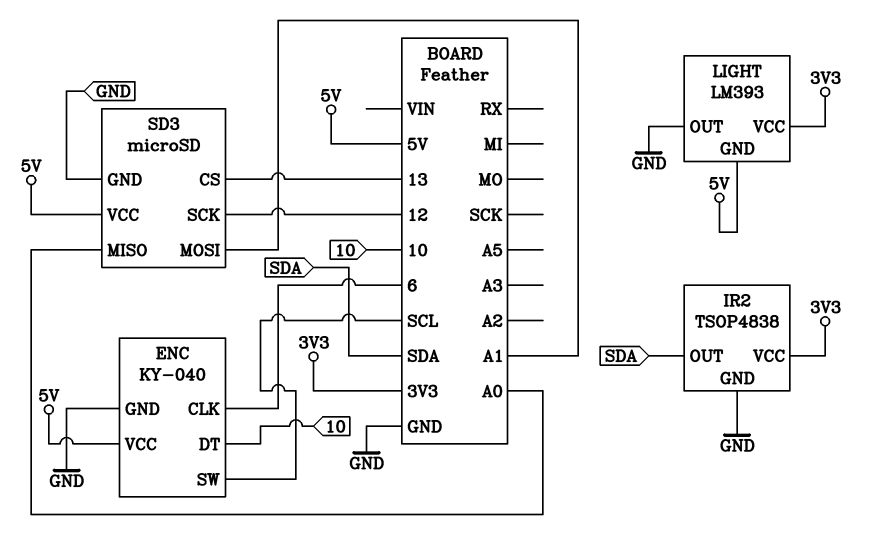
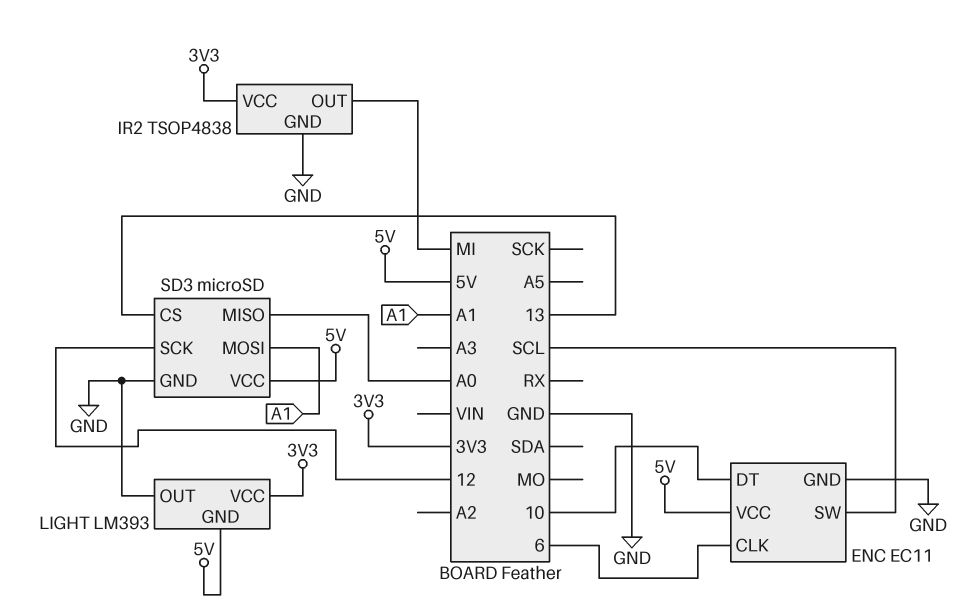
ENC: KY-040 -> EC11
IR2 pin OUT: SDA -> MI

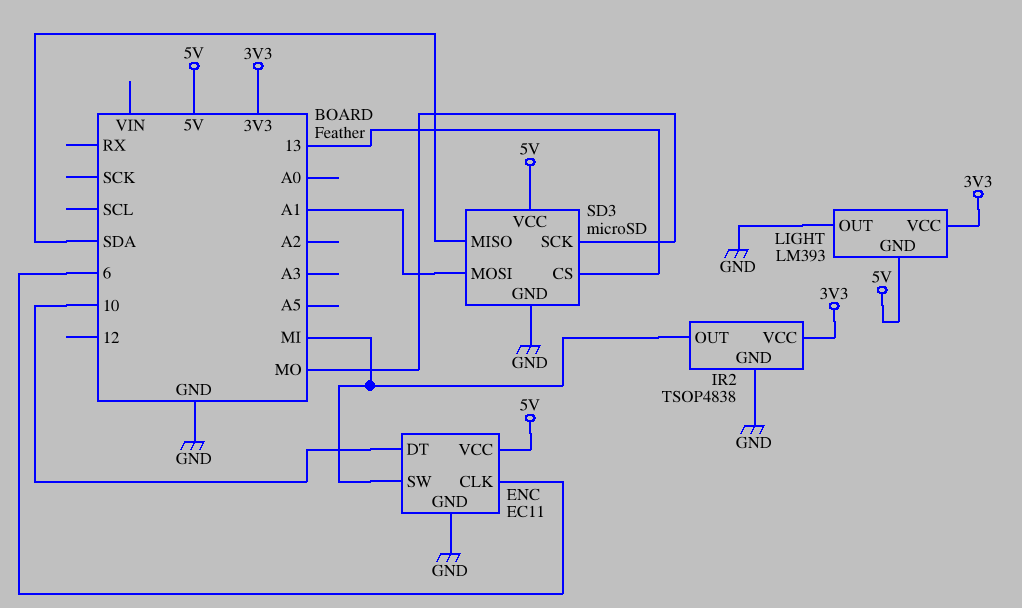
ENC pin SW: SCL -> MI
SD3 pin MISO: A0 -> SDA
SD3 pin SCK: 12 -> MO

